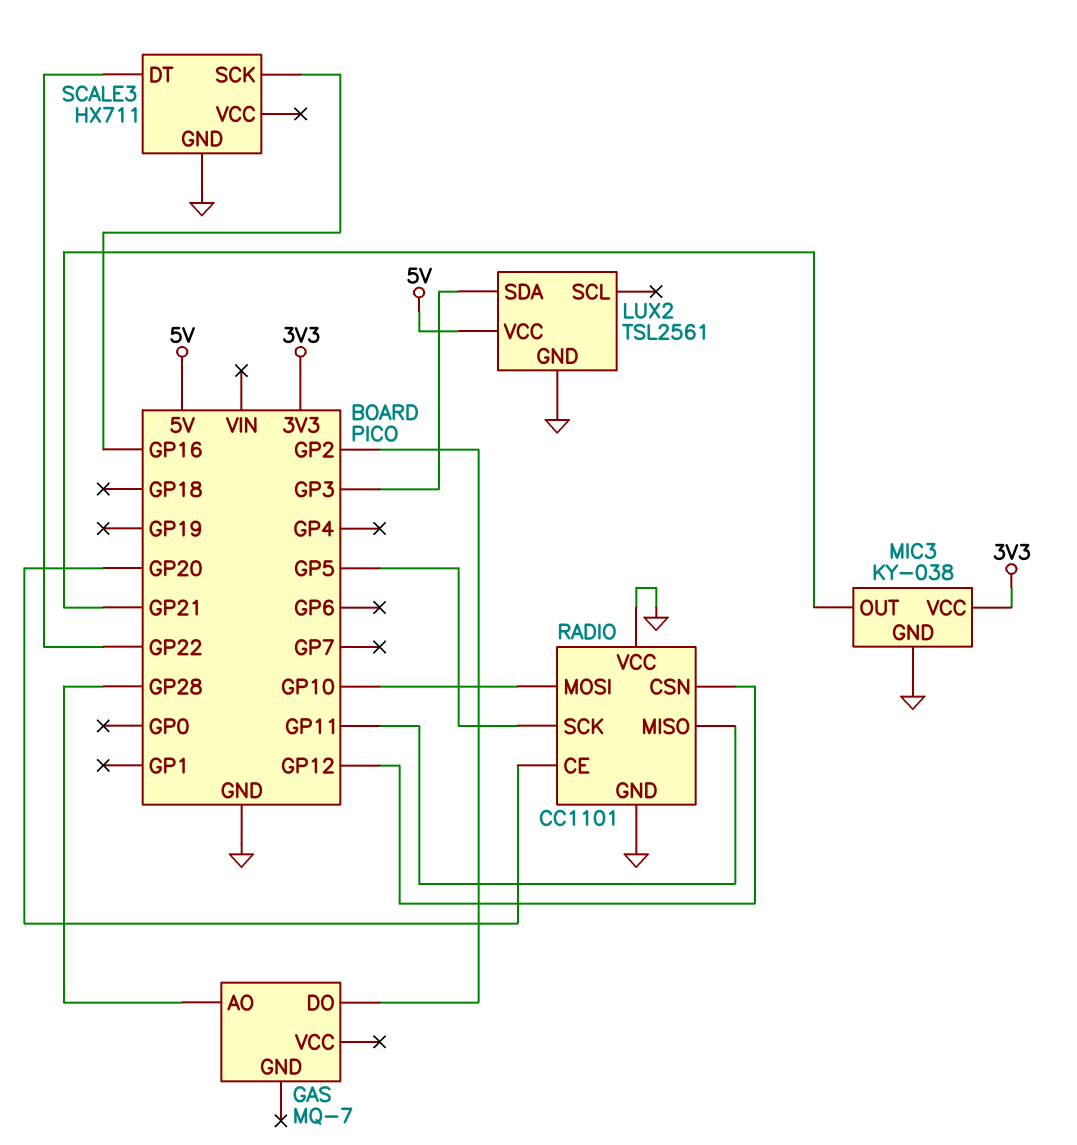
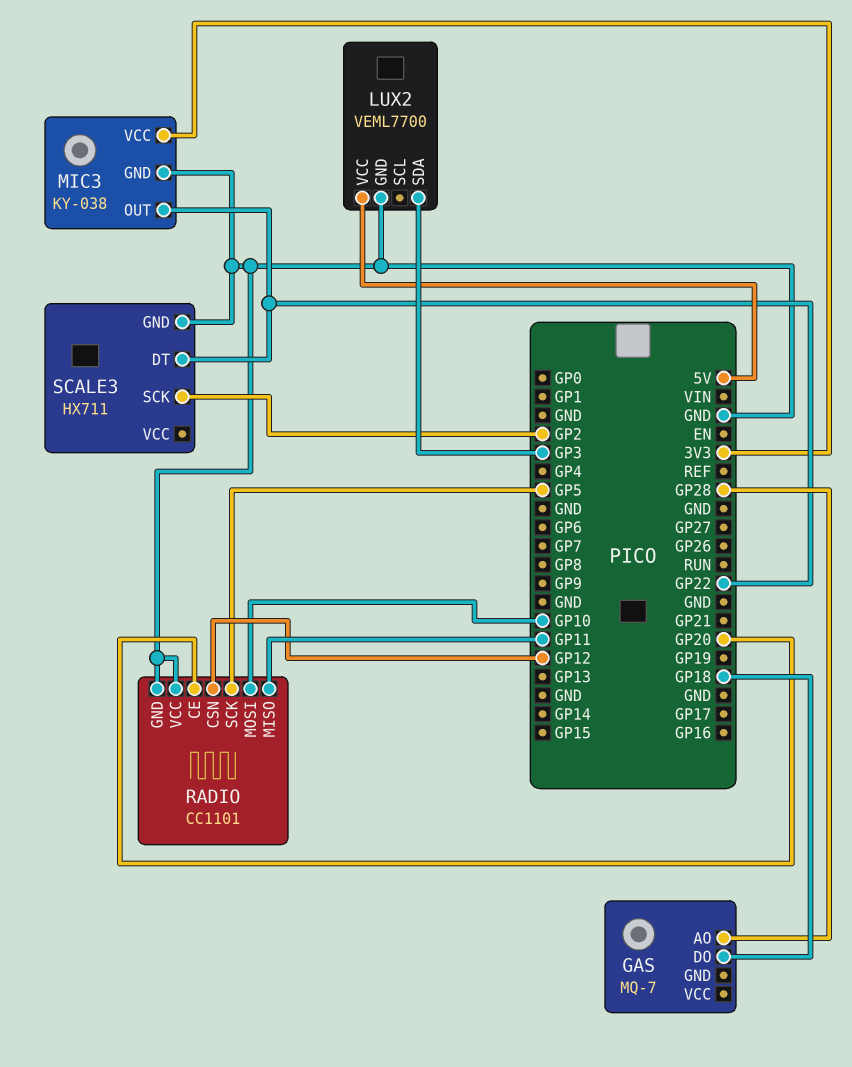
GAS pin DO: GP2 -> GP18
LUX2: TSL2561 -> VEML7700
MIC3 pin OUT: GP21 -> GP22
SCALE3 pin SCK: GP16 -> GP2

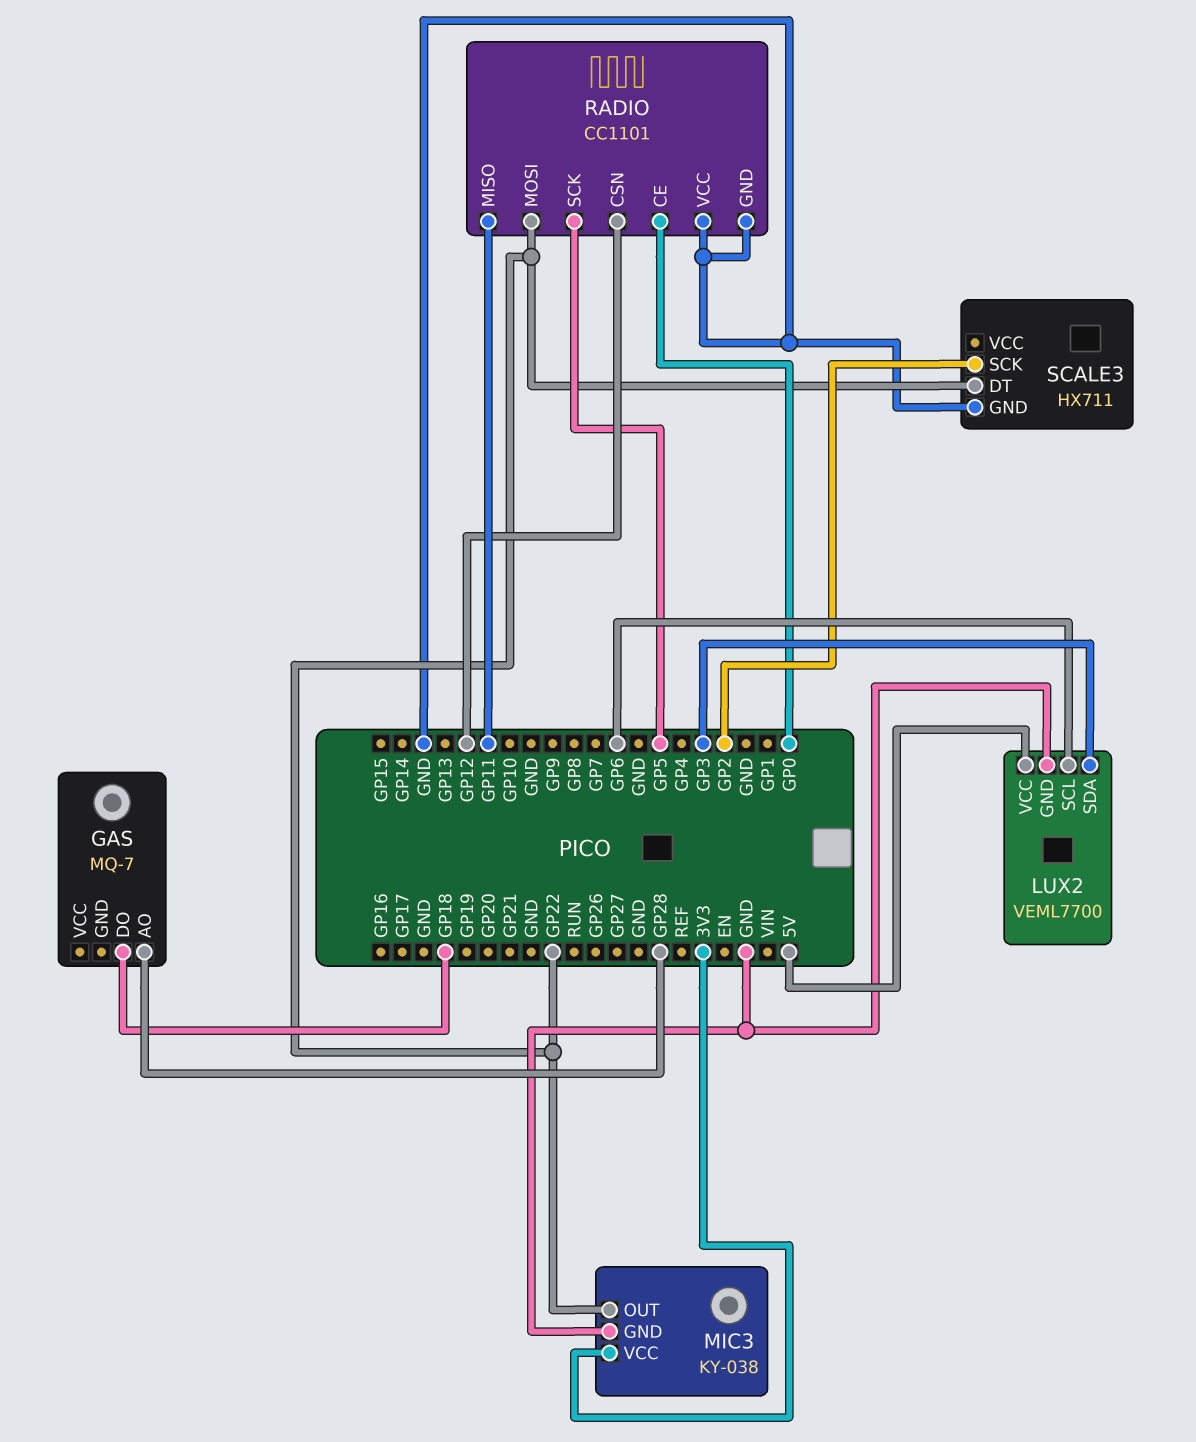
LUX2 pin SCL: none -> GP6
RADIO pin CE: GP20 -> GP0
RADIO pin MOSI: GP10 -> GP22

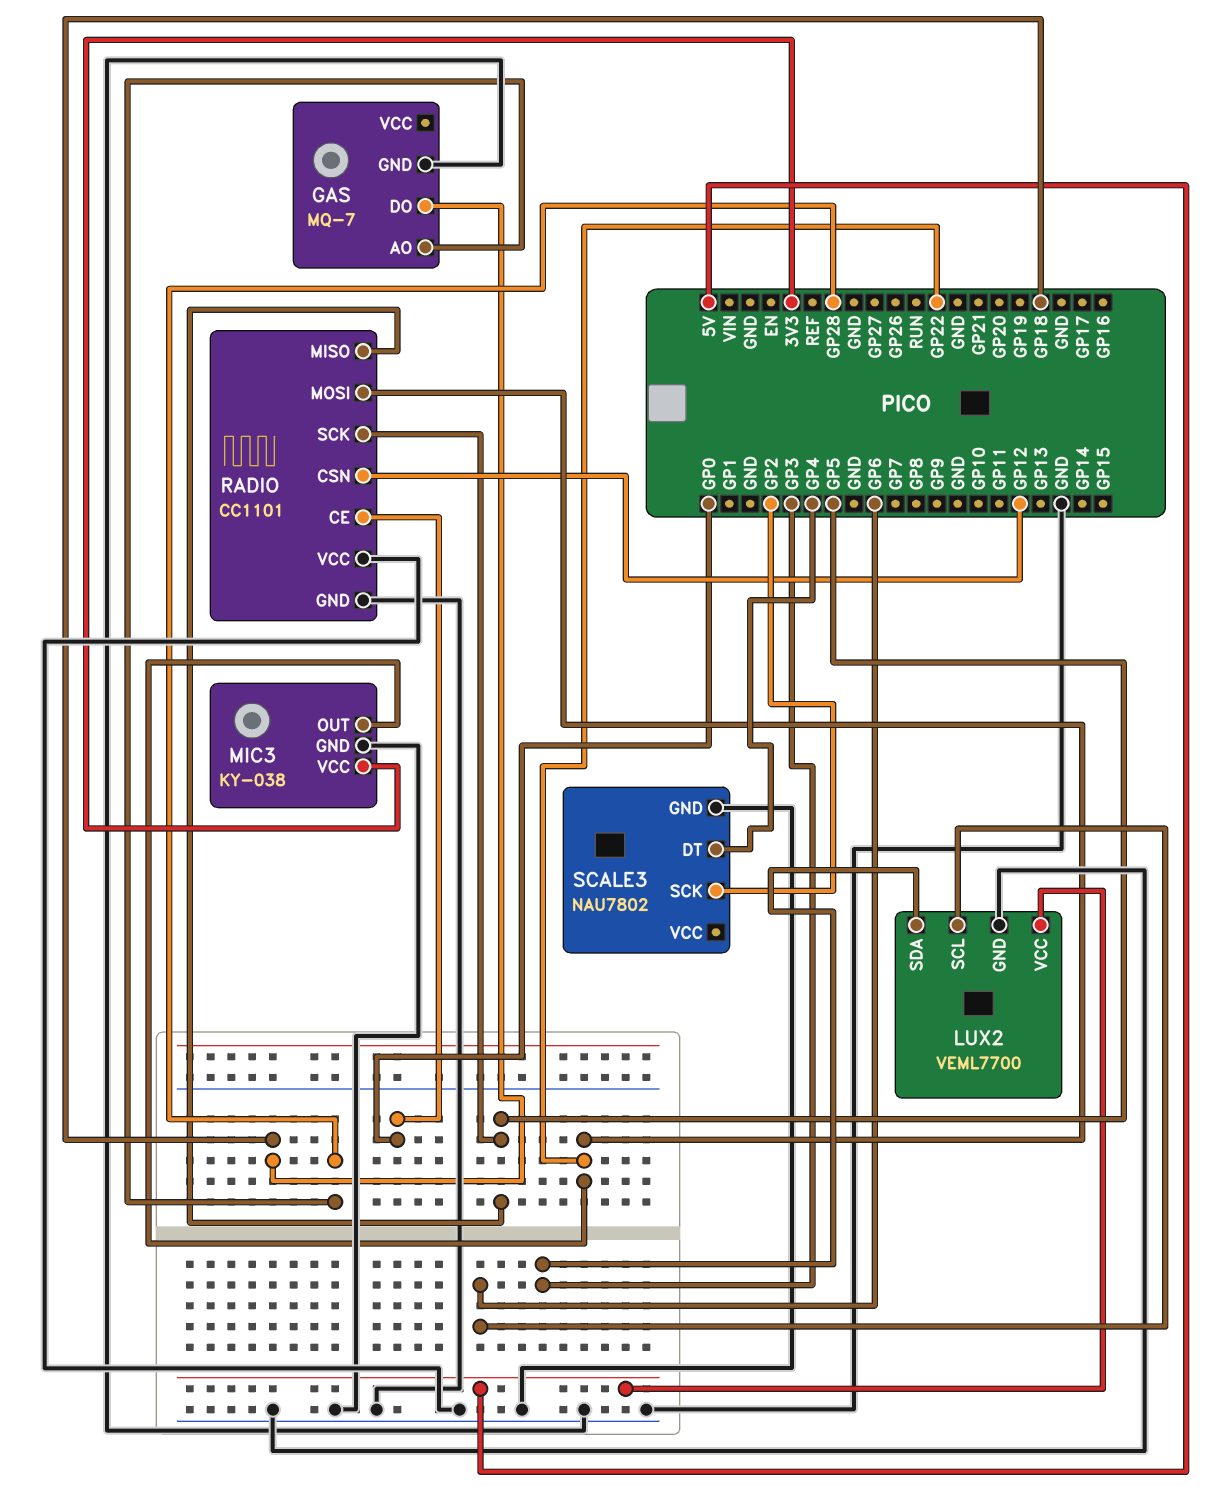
GAS pin GND: none -> GND
RADIO pin MISO: GP11 -> GP5
SCALE3: HX711 -> NAU7802
SCALE3 pin DT: GP22 -> GP4

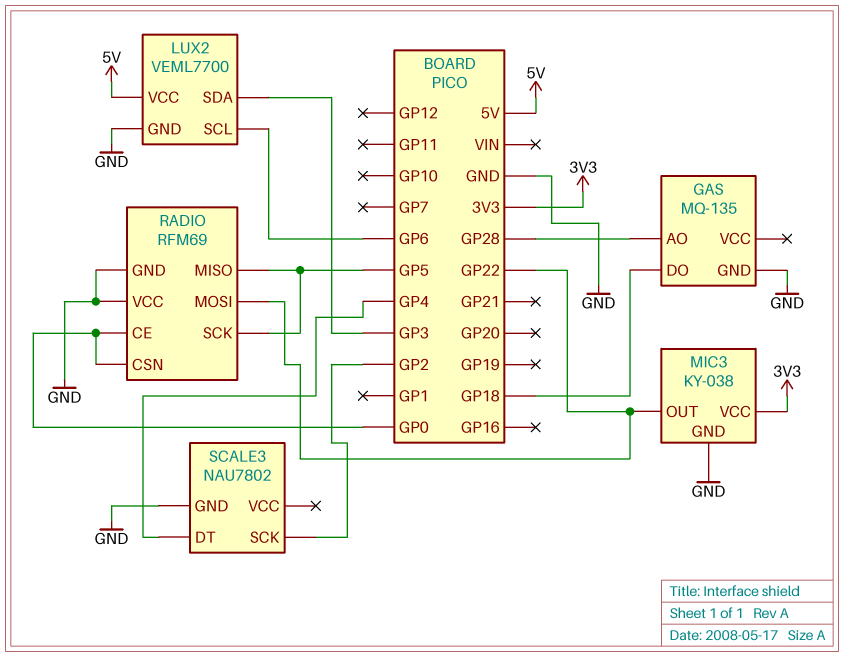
GAS: MQ-7 -> MQ-135
RADIO: CC1101 -> RFM69
RADIO pin CSN: GP12 -> GP0

